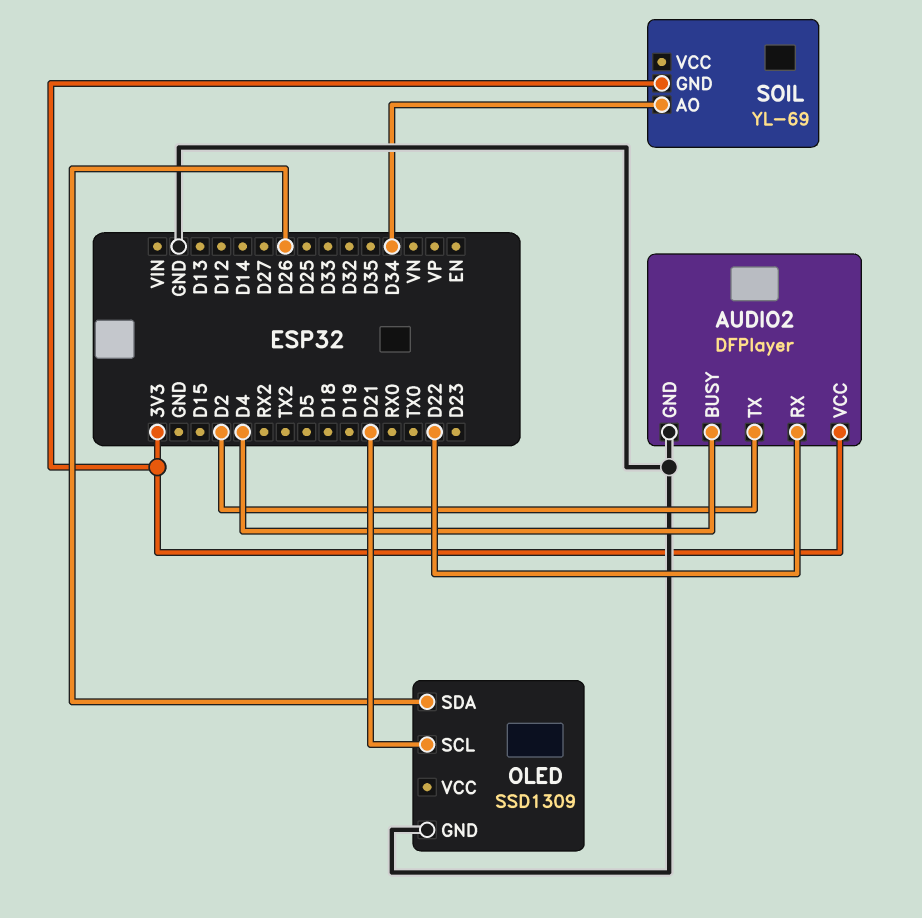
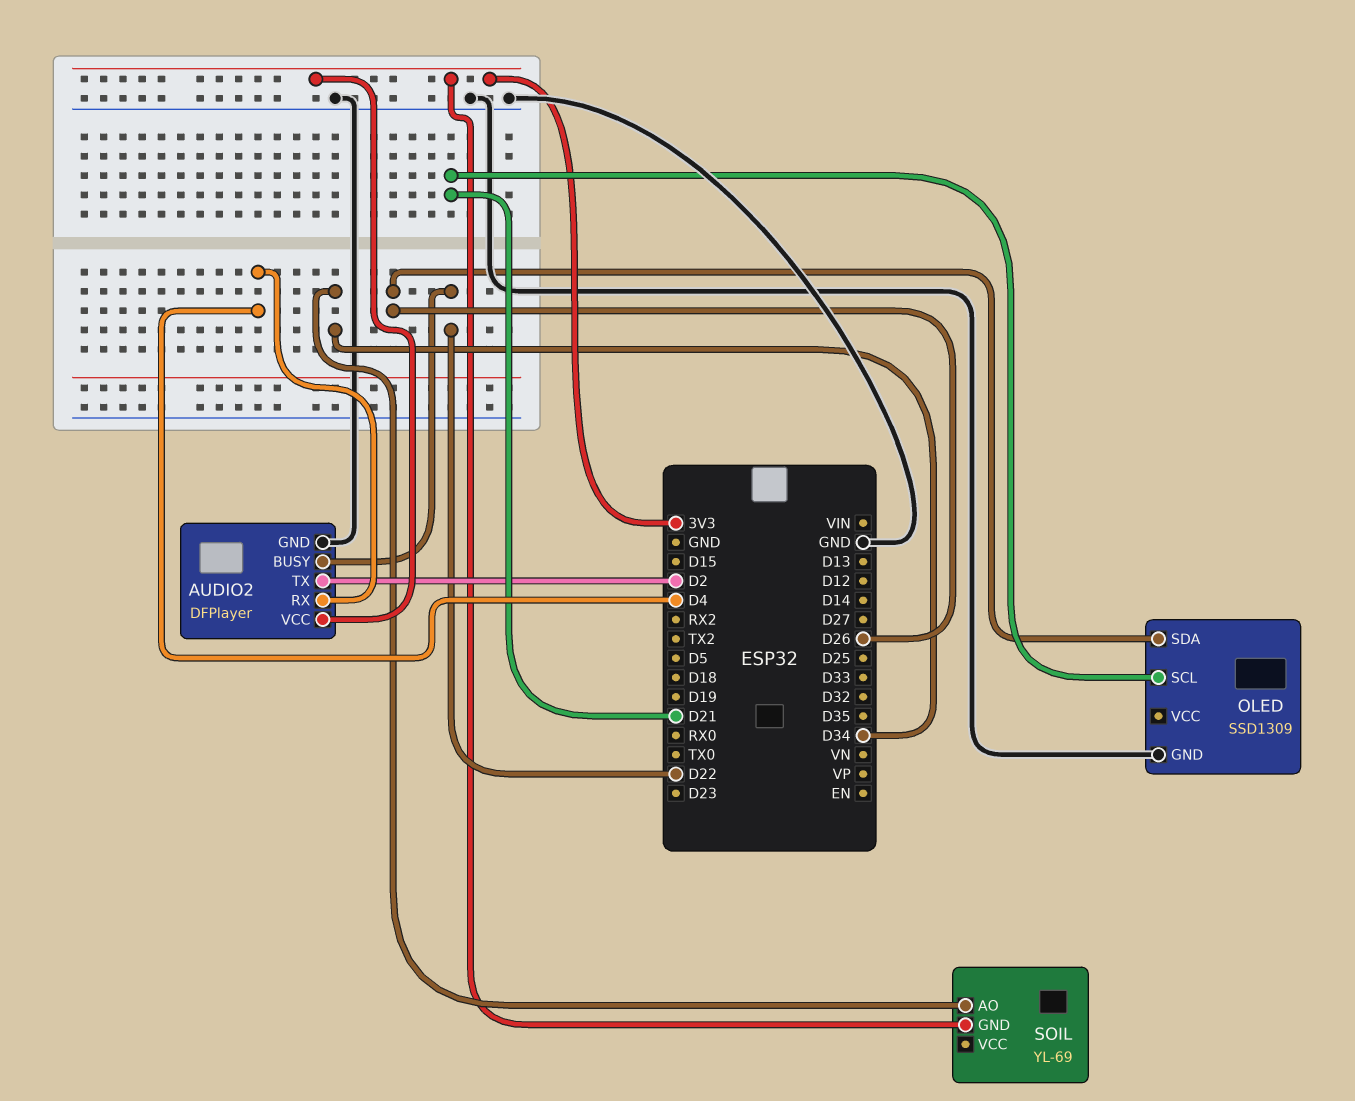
AUDIO2 pin BUSY: D4 -> D22
AUDIO2 pin RX: D22 -> D4

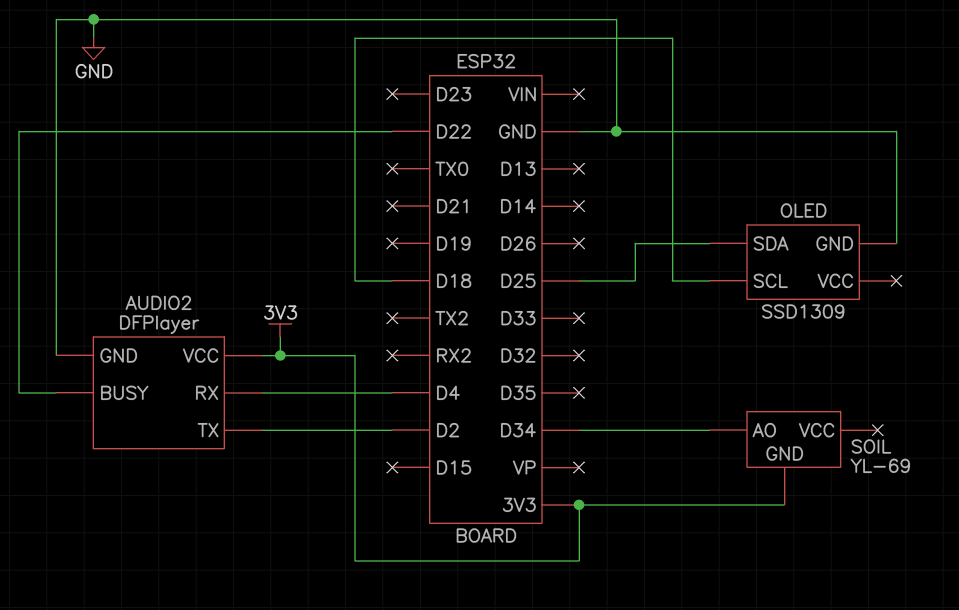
OLED pin SCL: D21 -> D18
OLED pin SDA: D26 -> D25

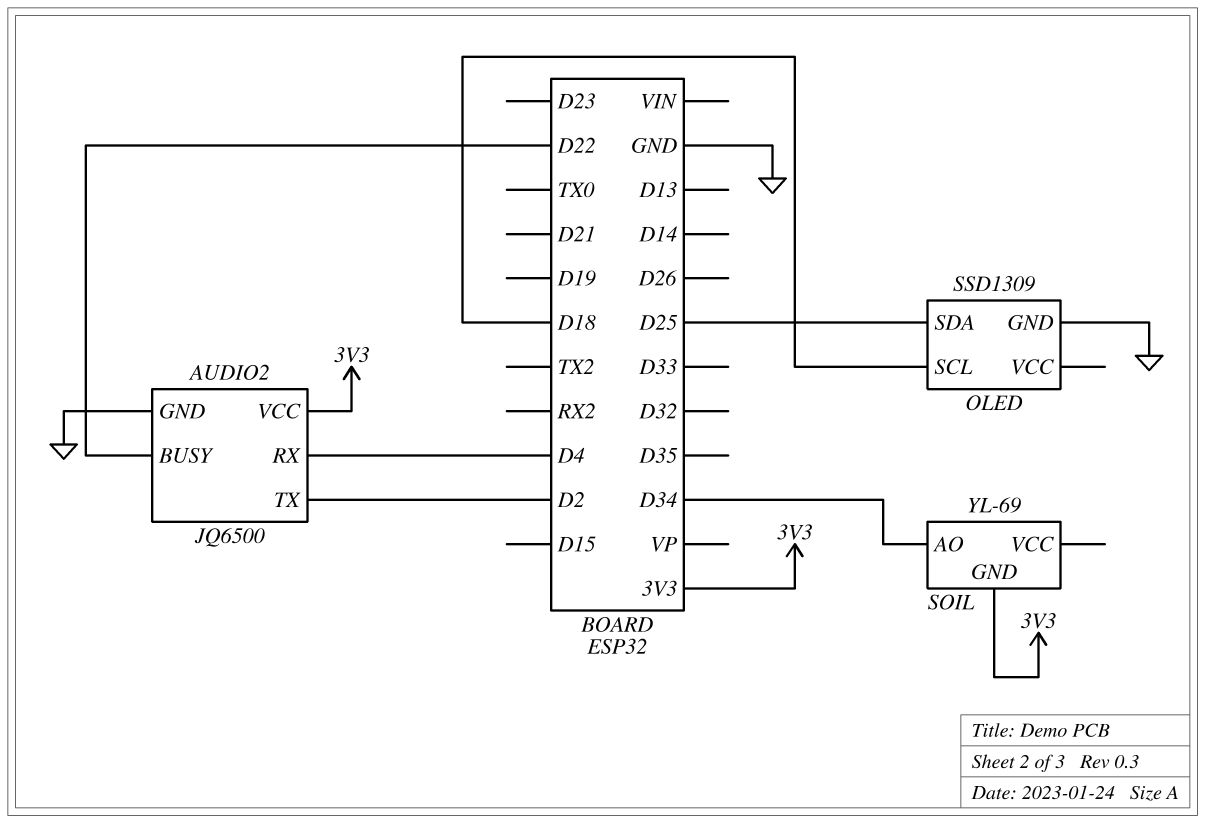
AUDIO2: DFPlayer -> JQ6500

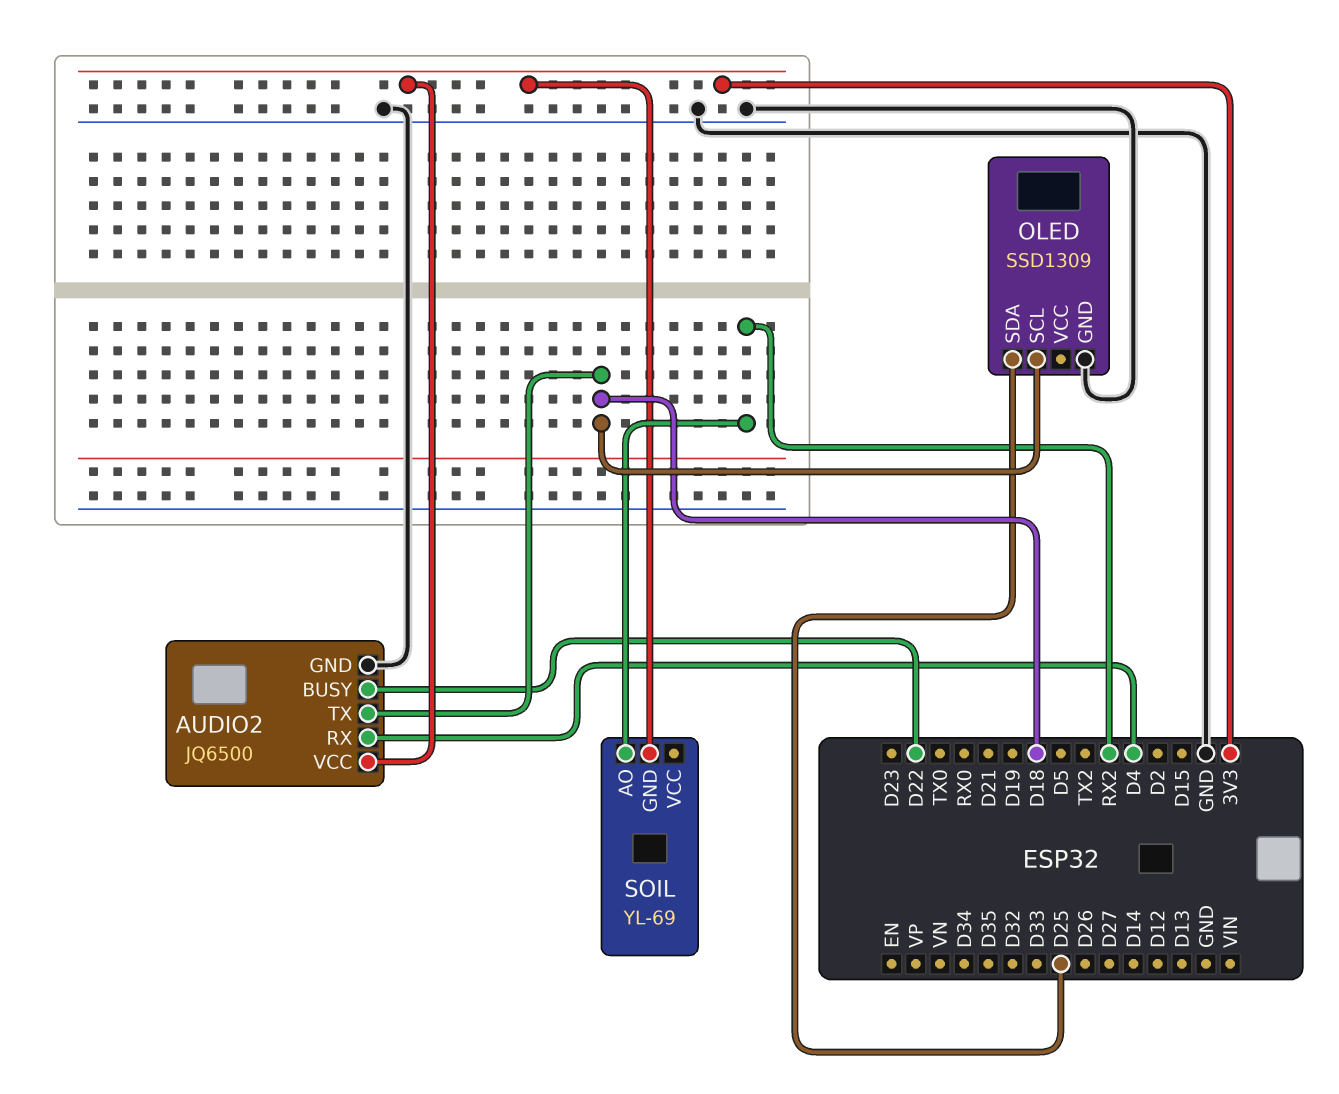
AUDIO2 pin TX: D2 -> D18
SOIL pin AO: D34 -> RX2

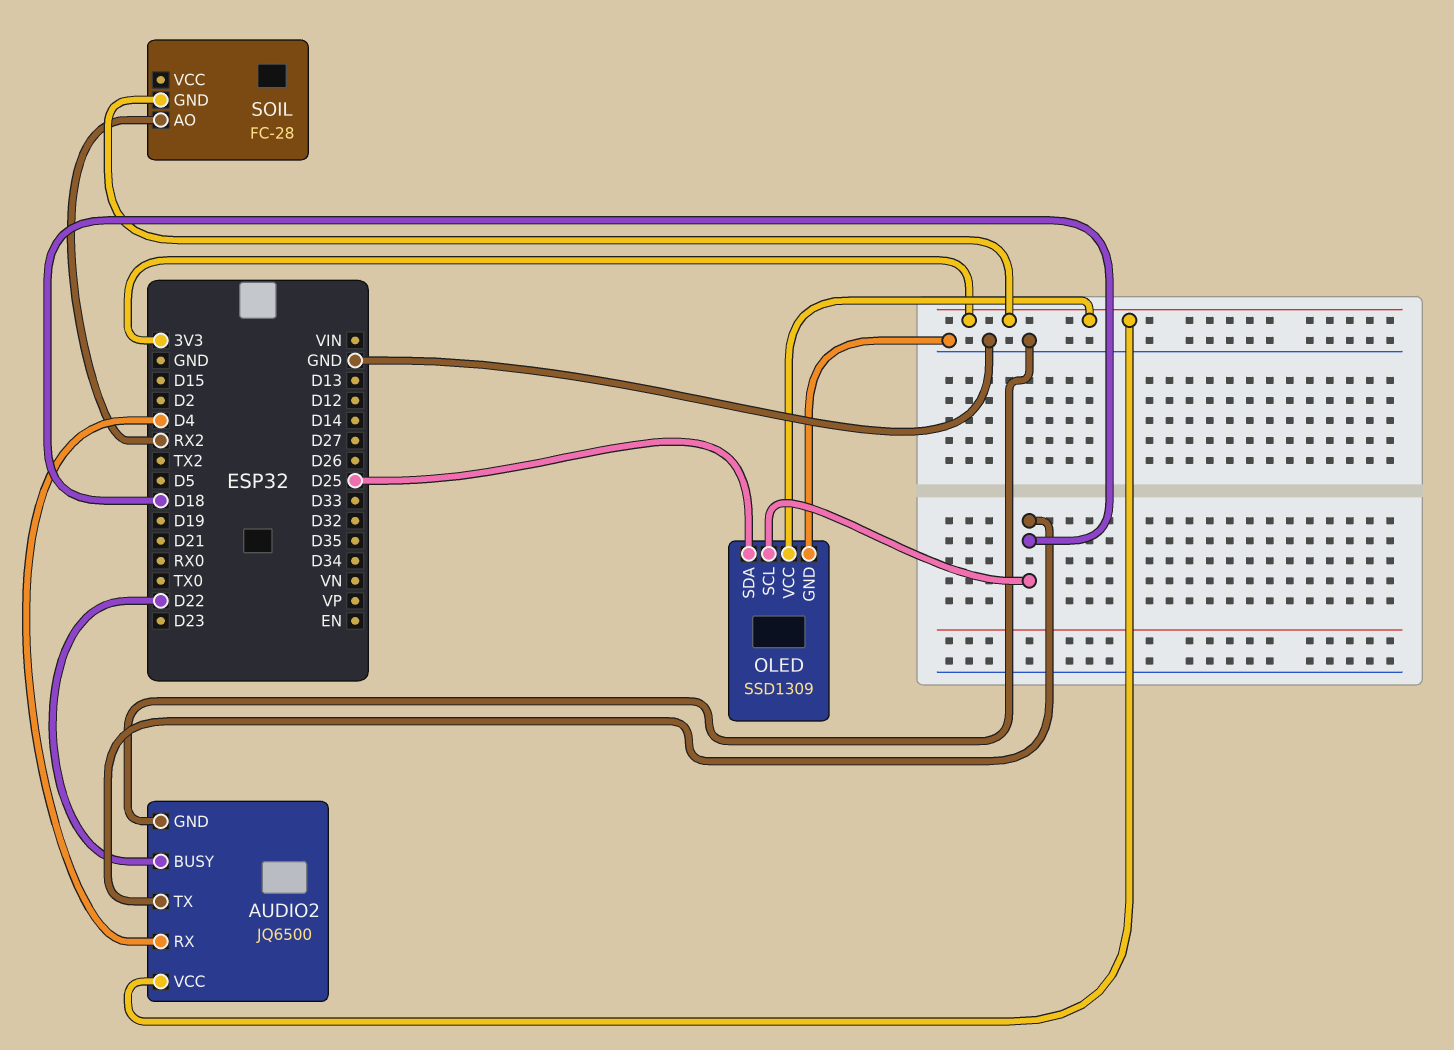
OLED pin VCC: none -> 3V3
SOIL: YL-69 -> FC-28

